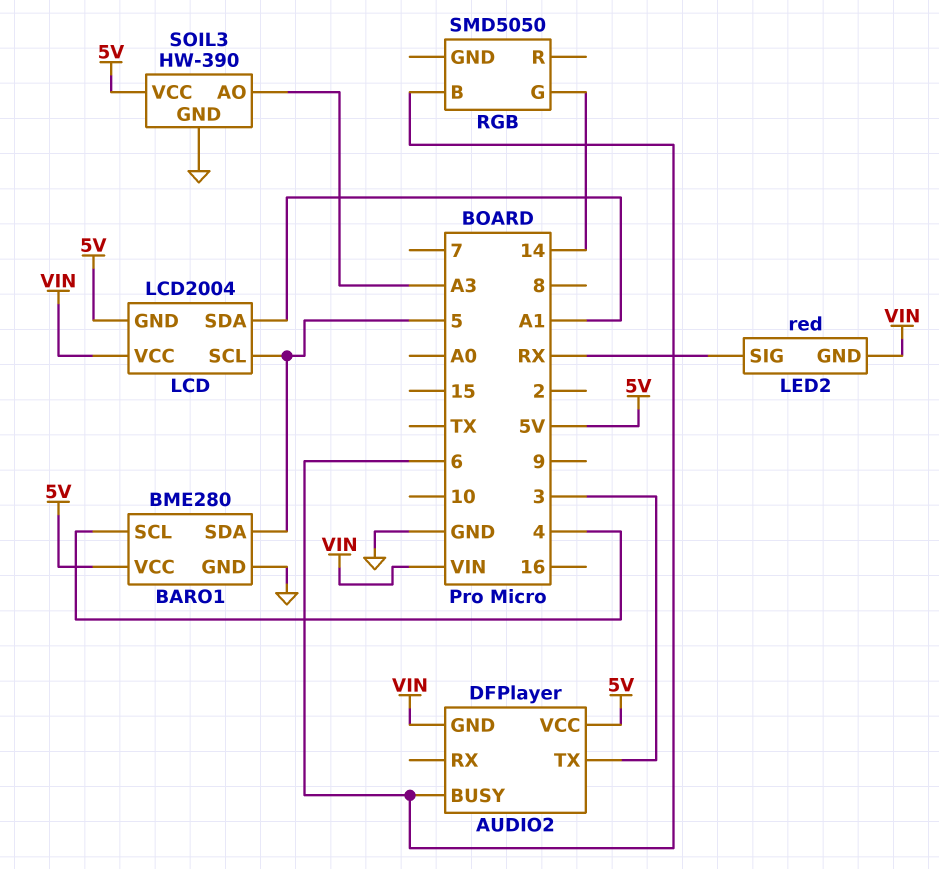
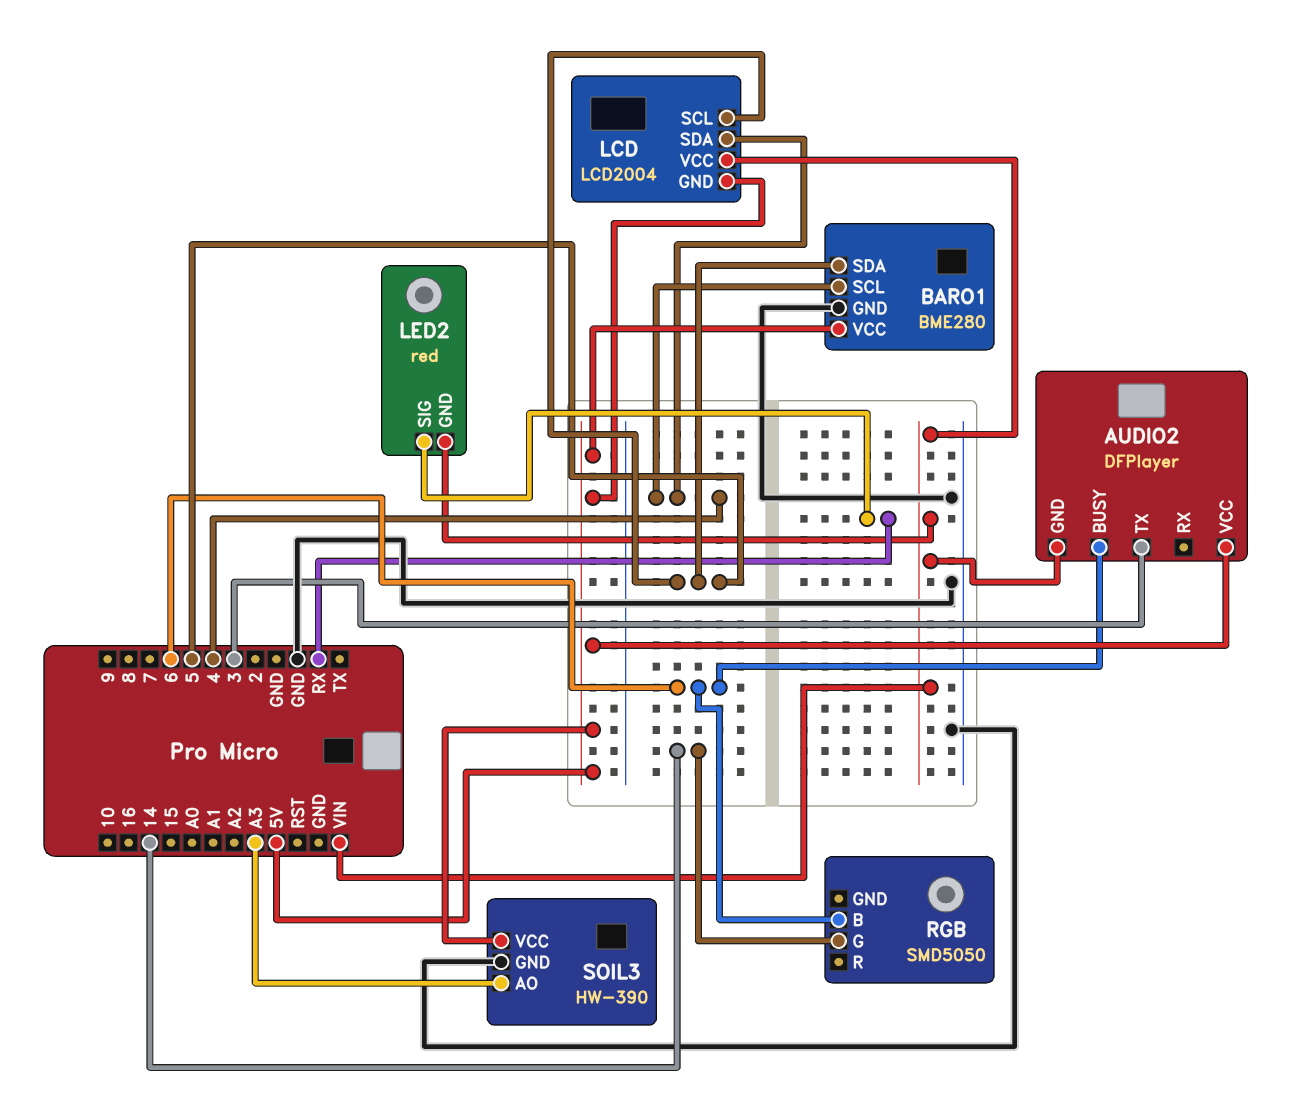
LCD pin SDA: A1 -> 4

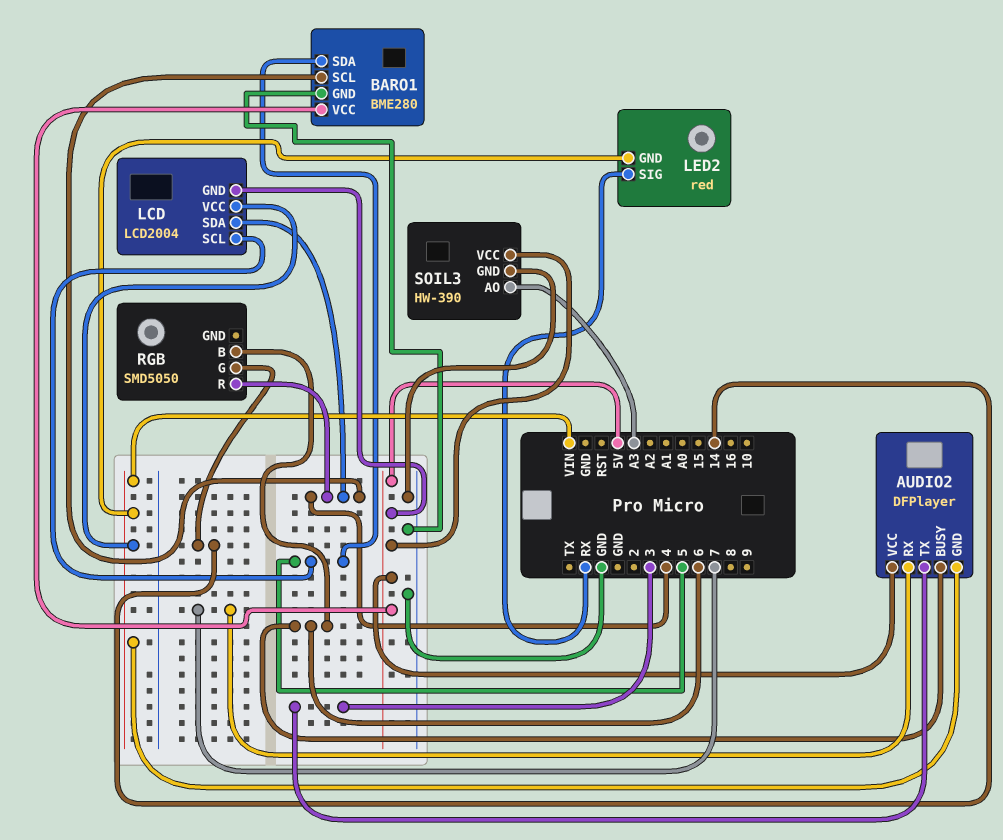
AUDIO2 pin RX: none -> 7
RGB pin R: none -> 4

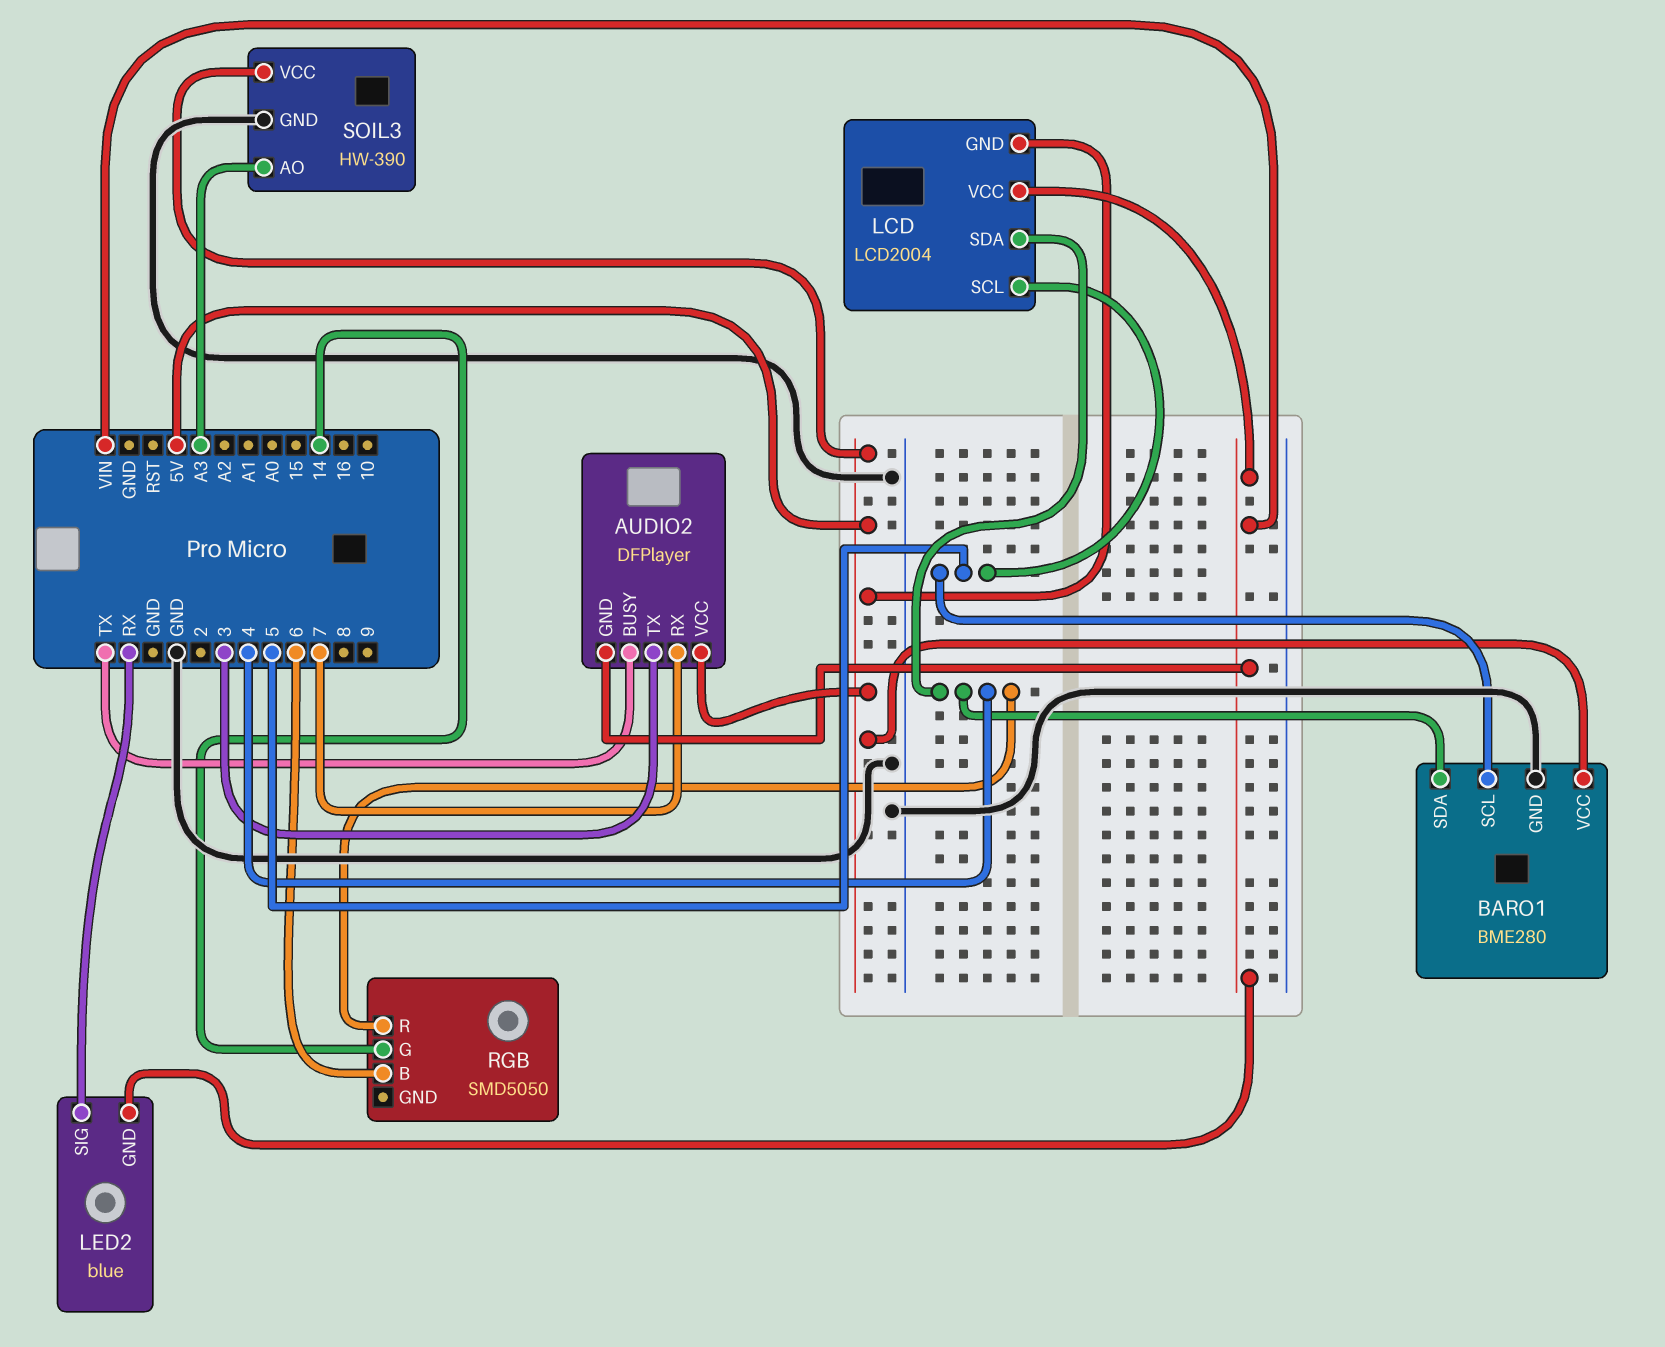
AUDIO2 pin BUSY: 6 -> TX
BARO1 pin SCL: 4 -> 5
BARO1 pin SDA: 5 -> 4
LED2: red -> blue

